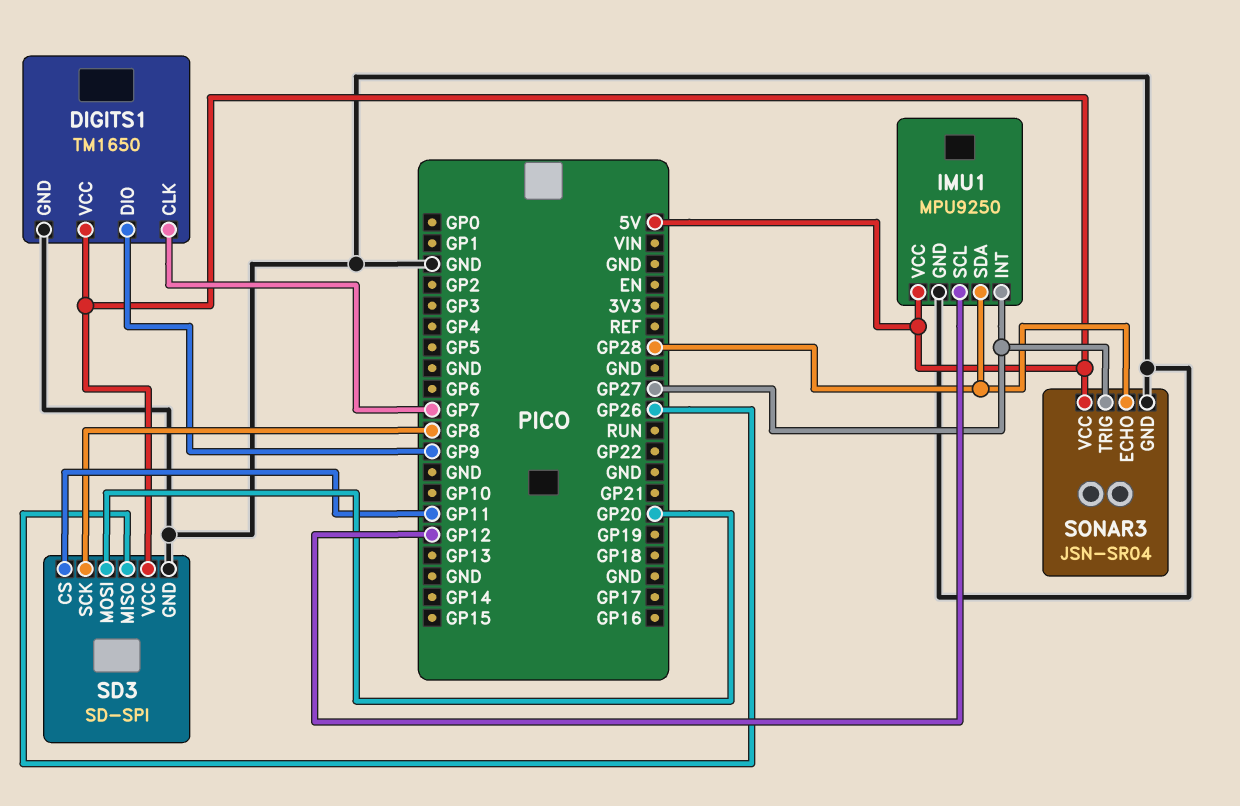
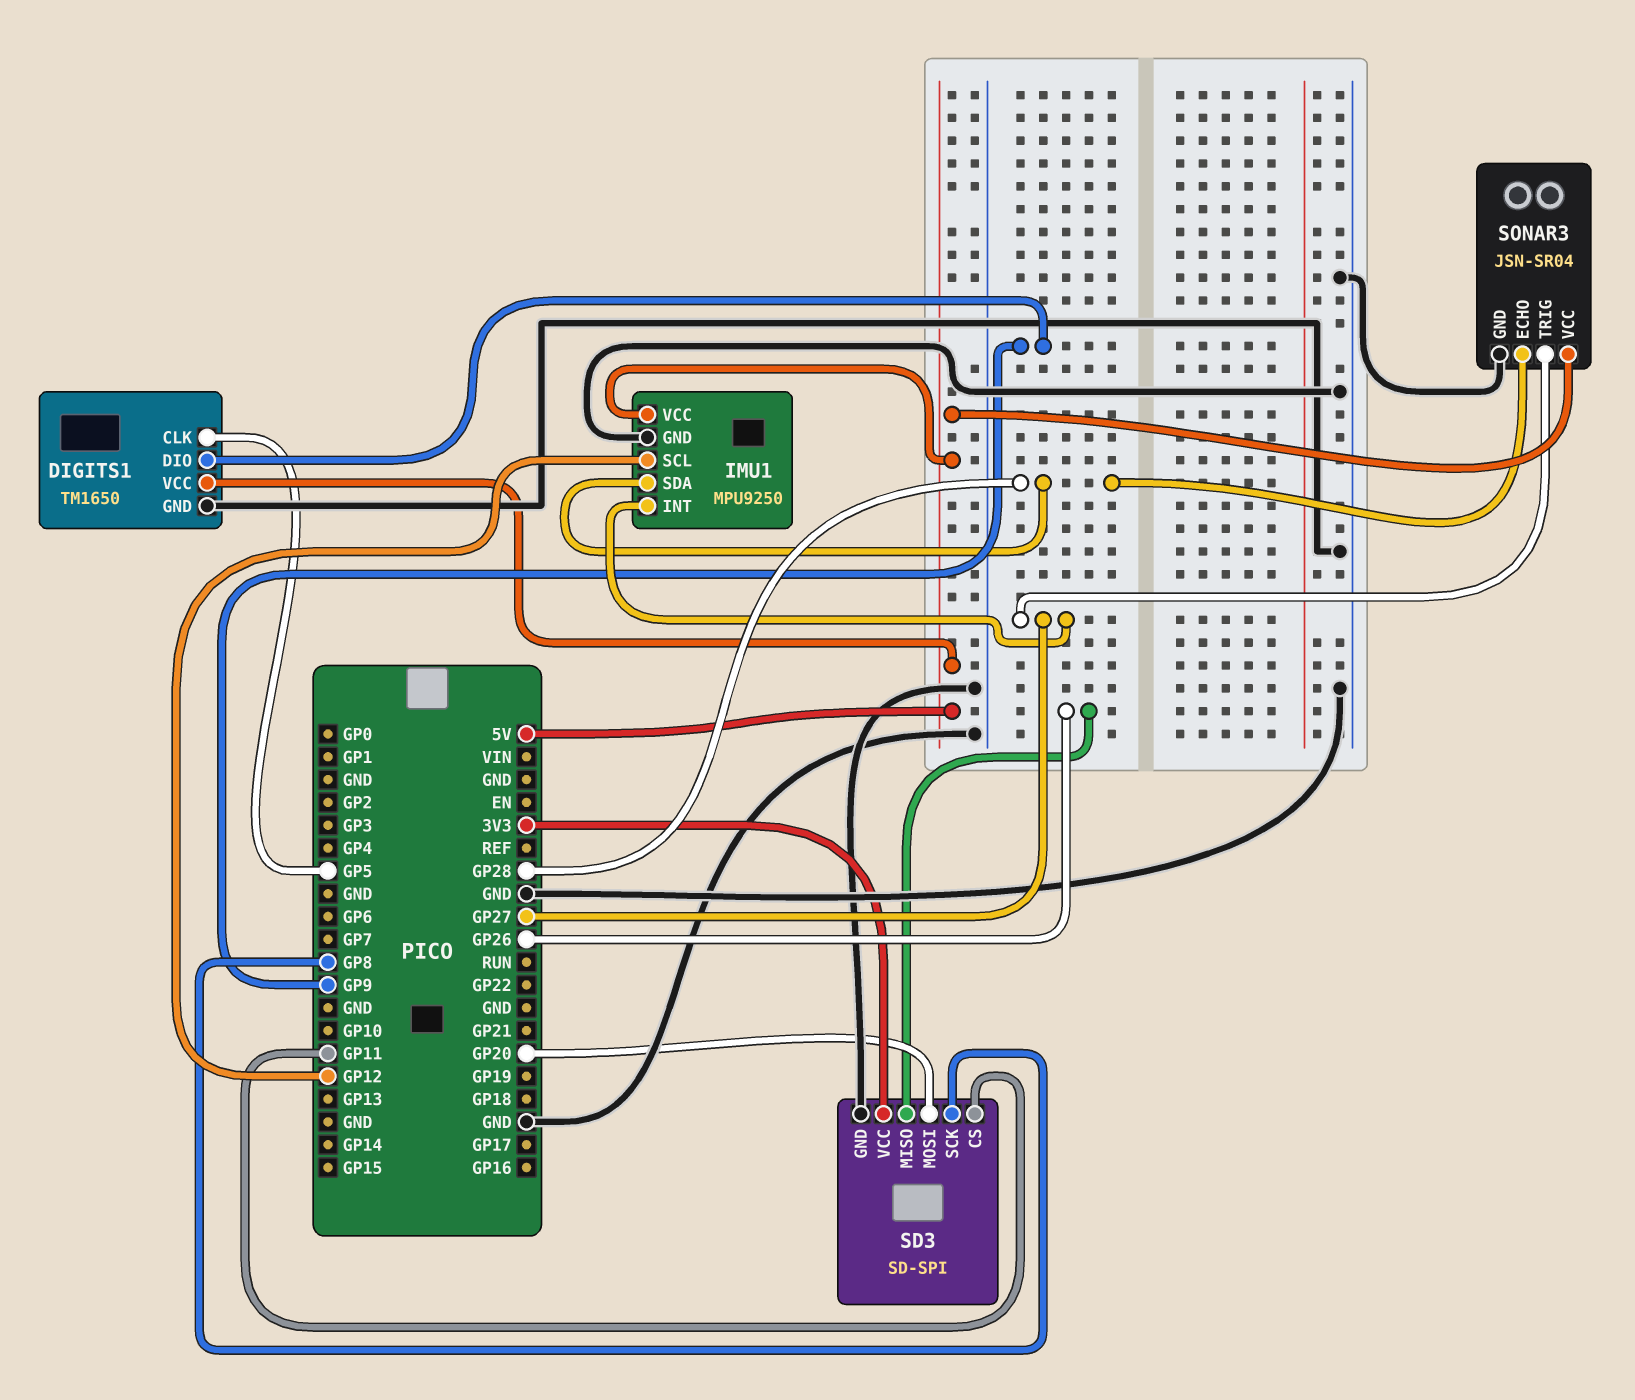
DIGITS1 pin CLK: GP7 -> GP5
SD3 pin VCC: 5V -> 3V3

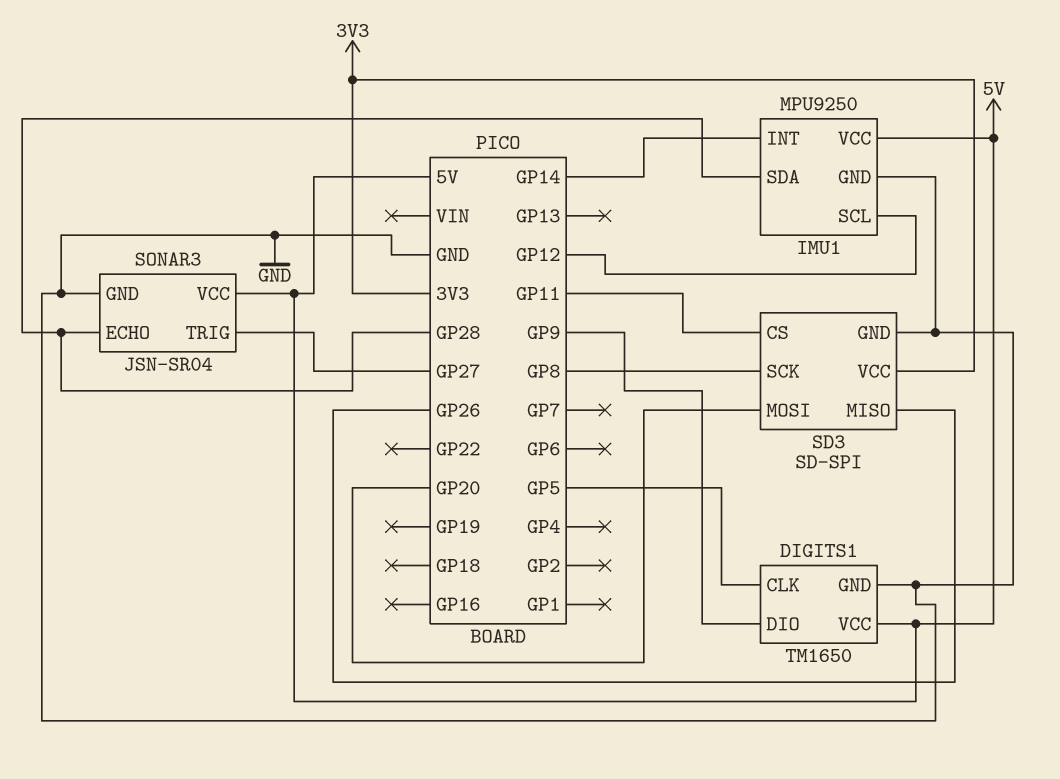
IMU1 pin INT: GP27 -> GP14

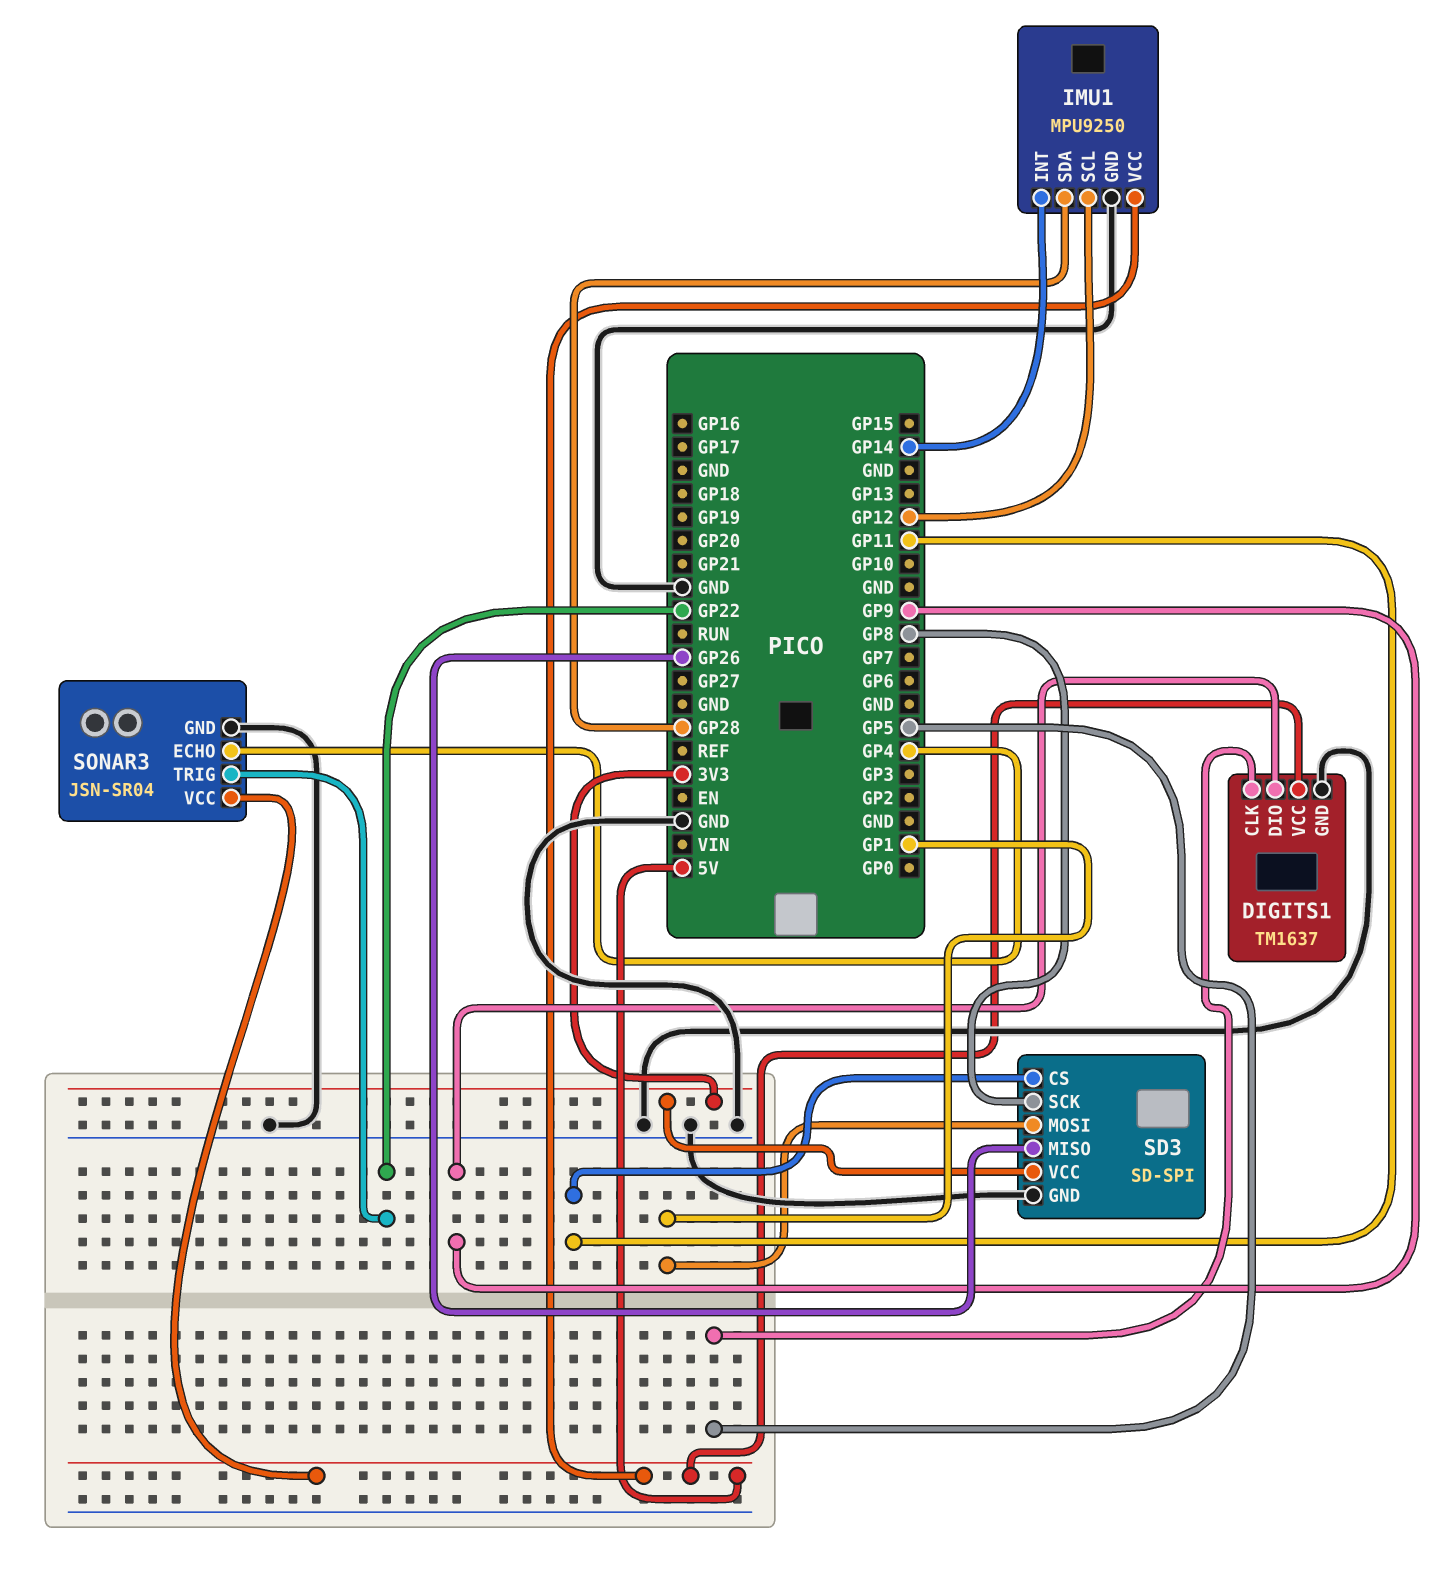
DIGITS1: TM1650 -> TM1637
SD3 pin MOSI: GP20 -> GP1
SONAR3 pin ECHO: GP28 -> GP4
SONAR3 pin TRIG: GP27 -> GP22

